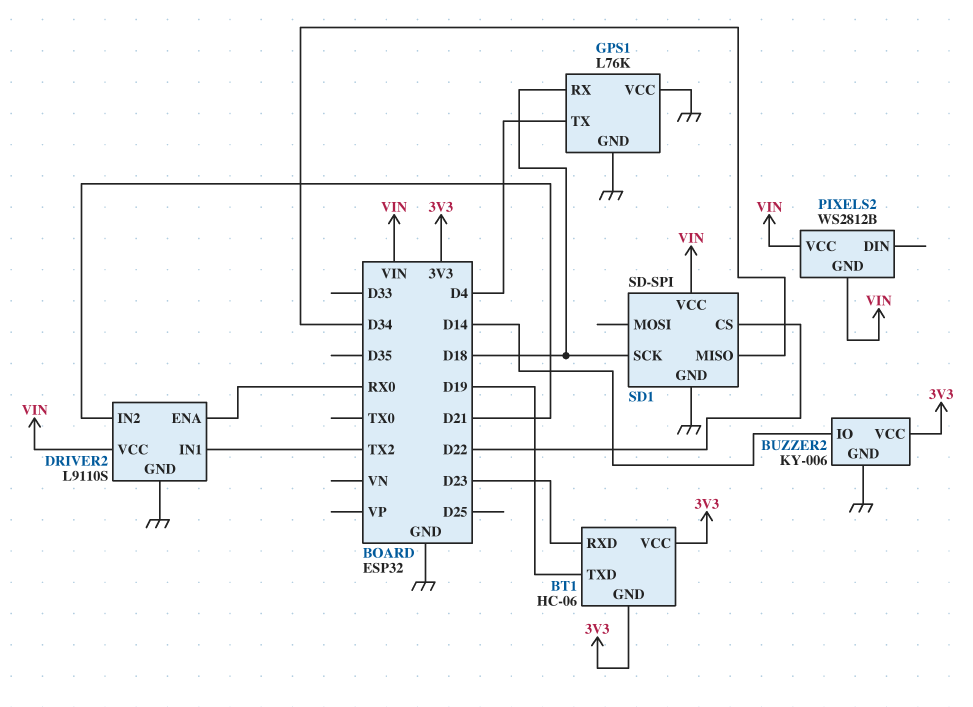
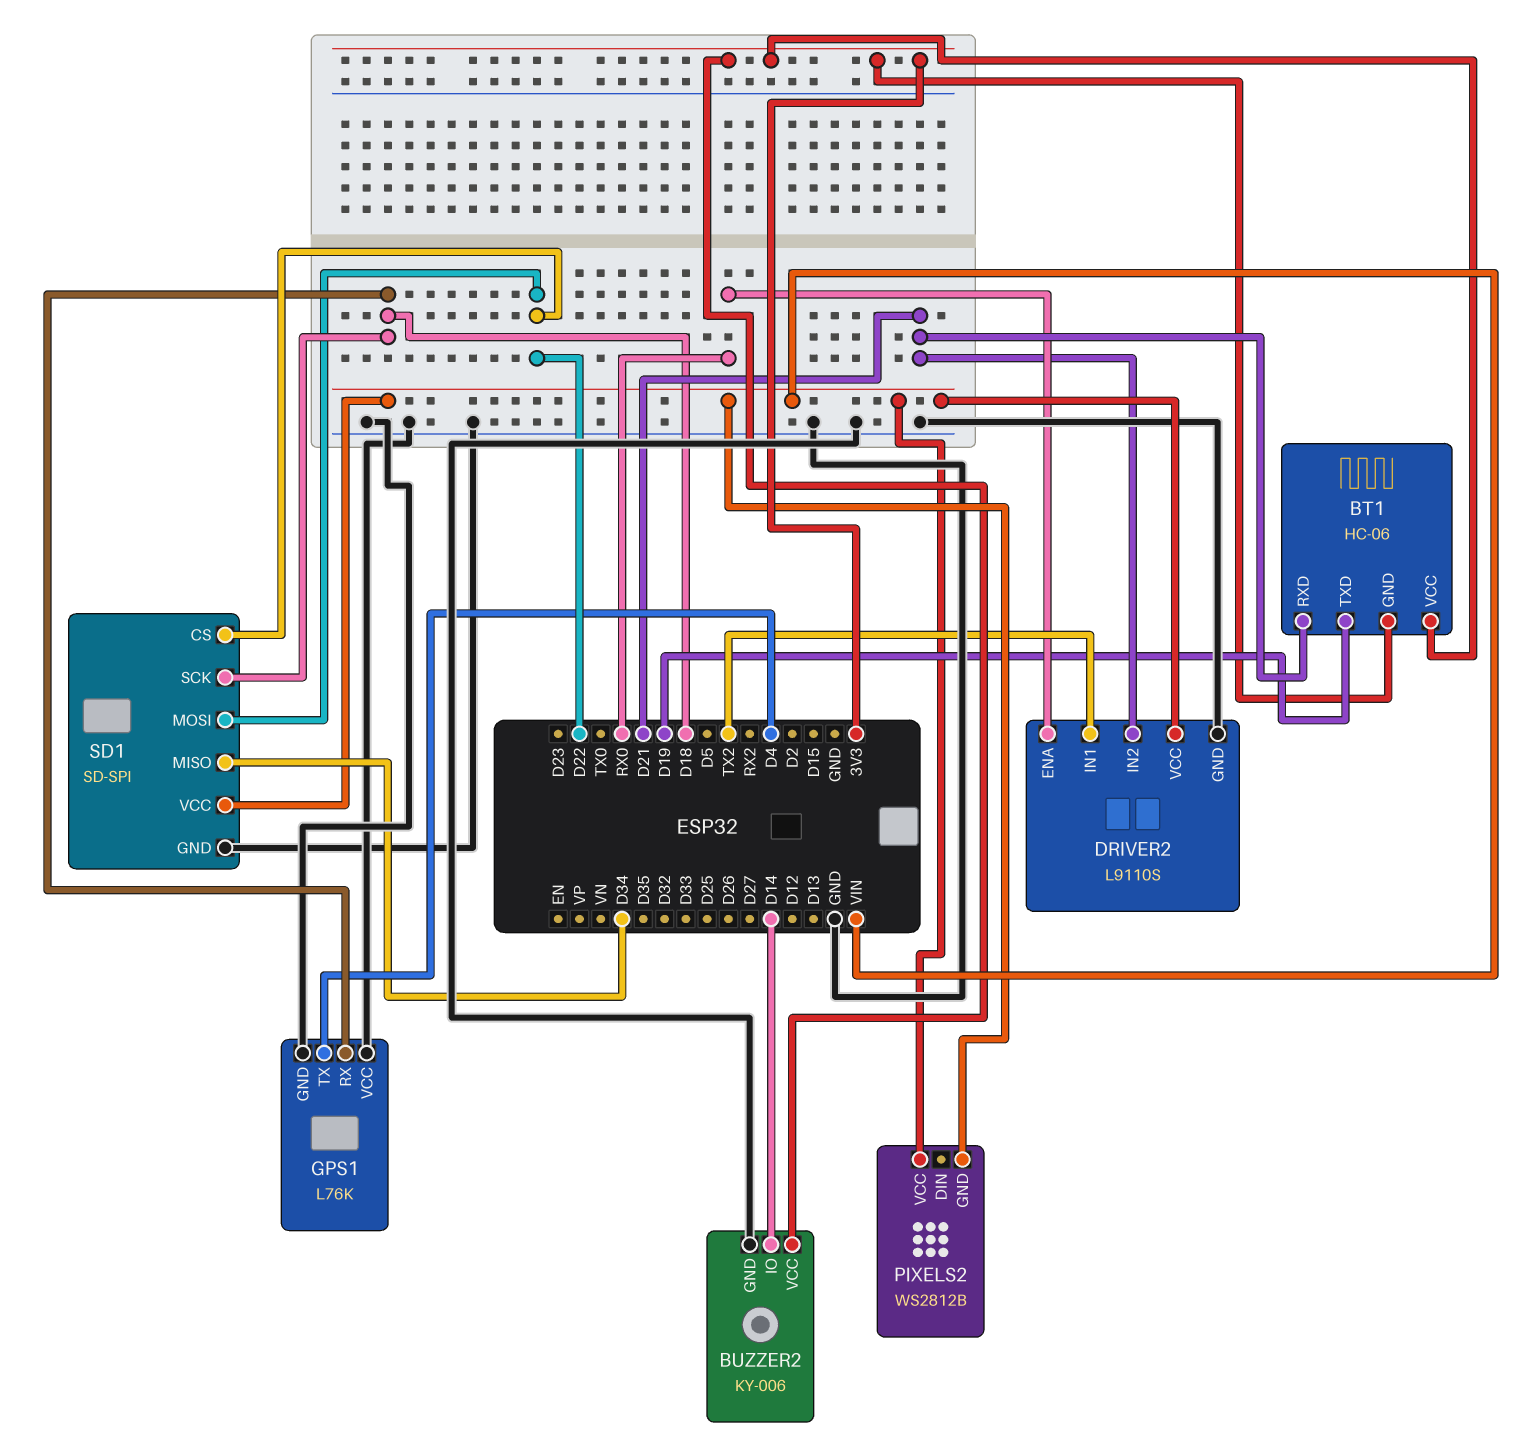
BT1 pin RXD: D23 -> D21
SD1 pin MOSI: none -> D22

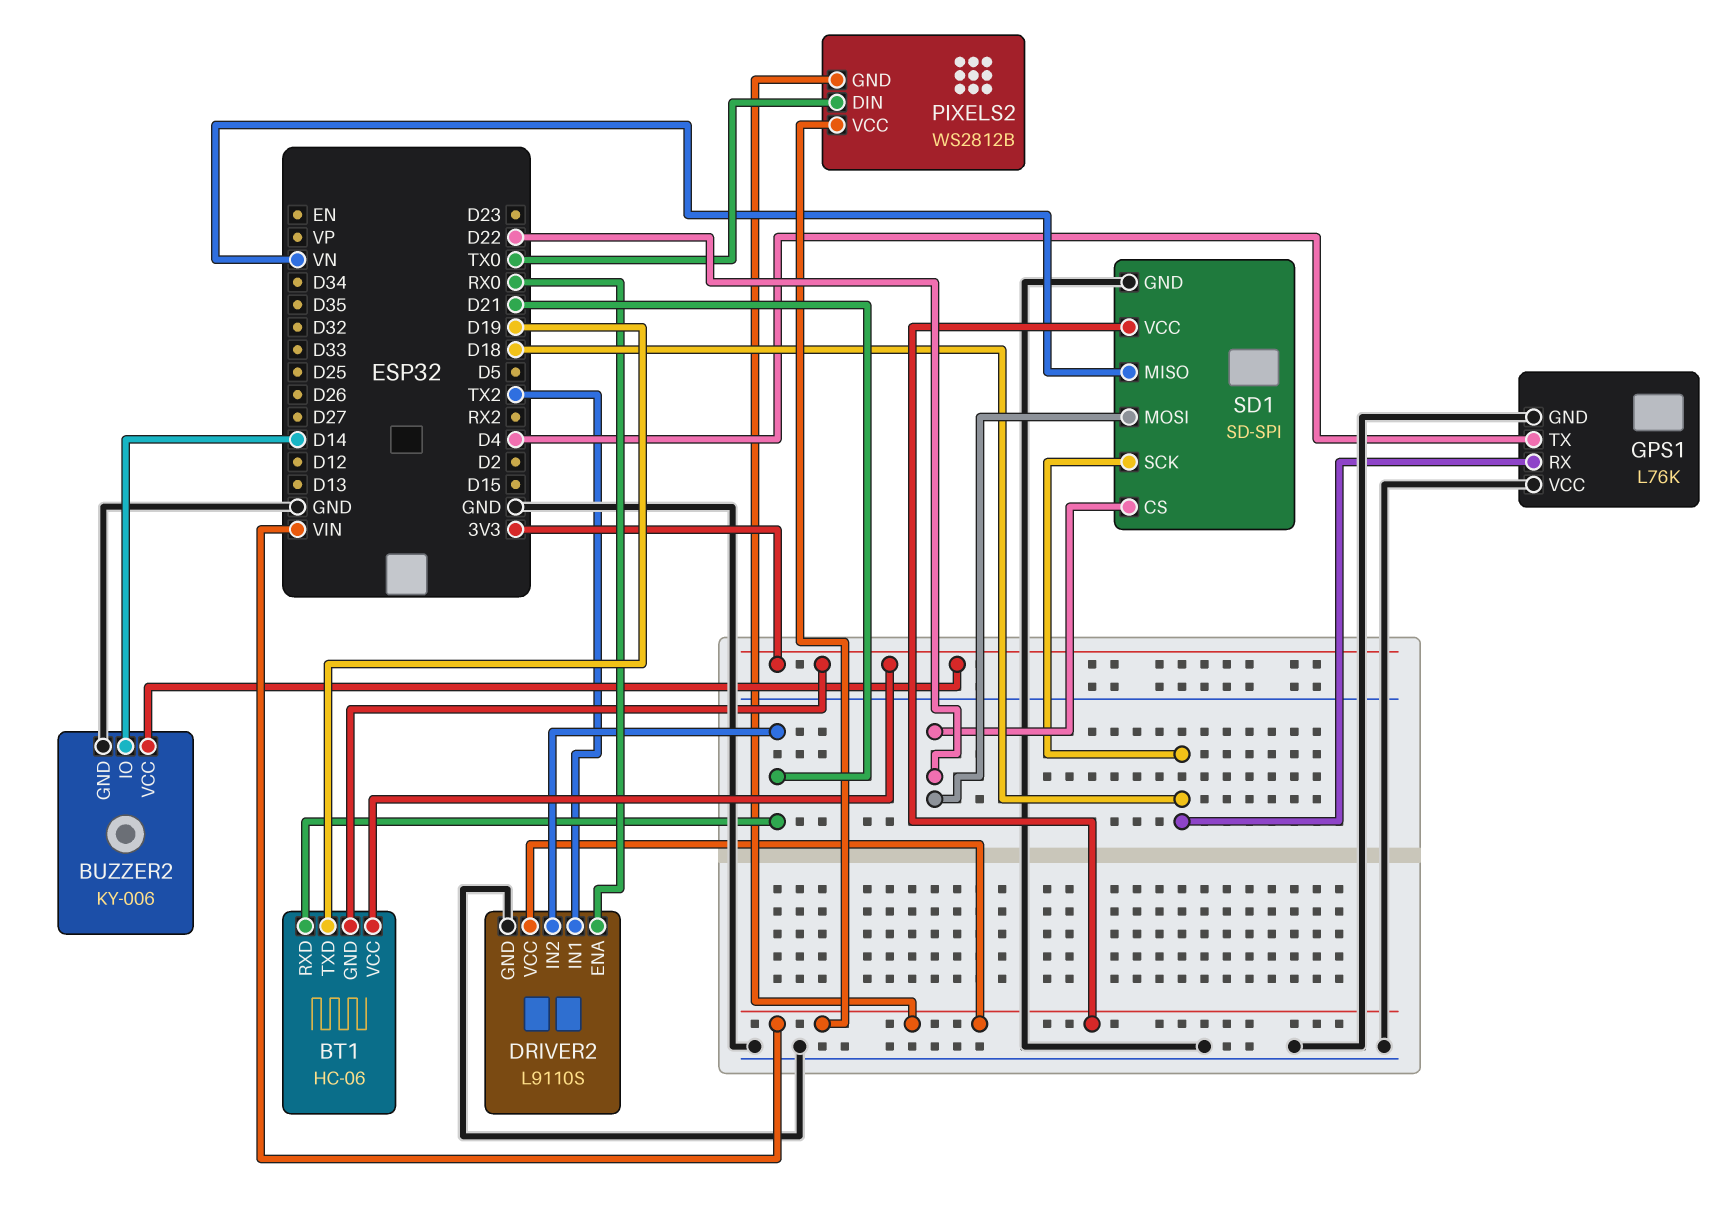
PIXELS2 pin DIN: none -> TX0
SD1 pin MISO: D34 -> VN

